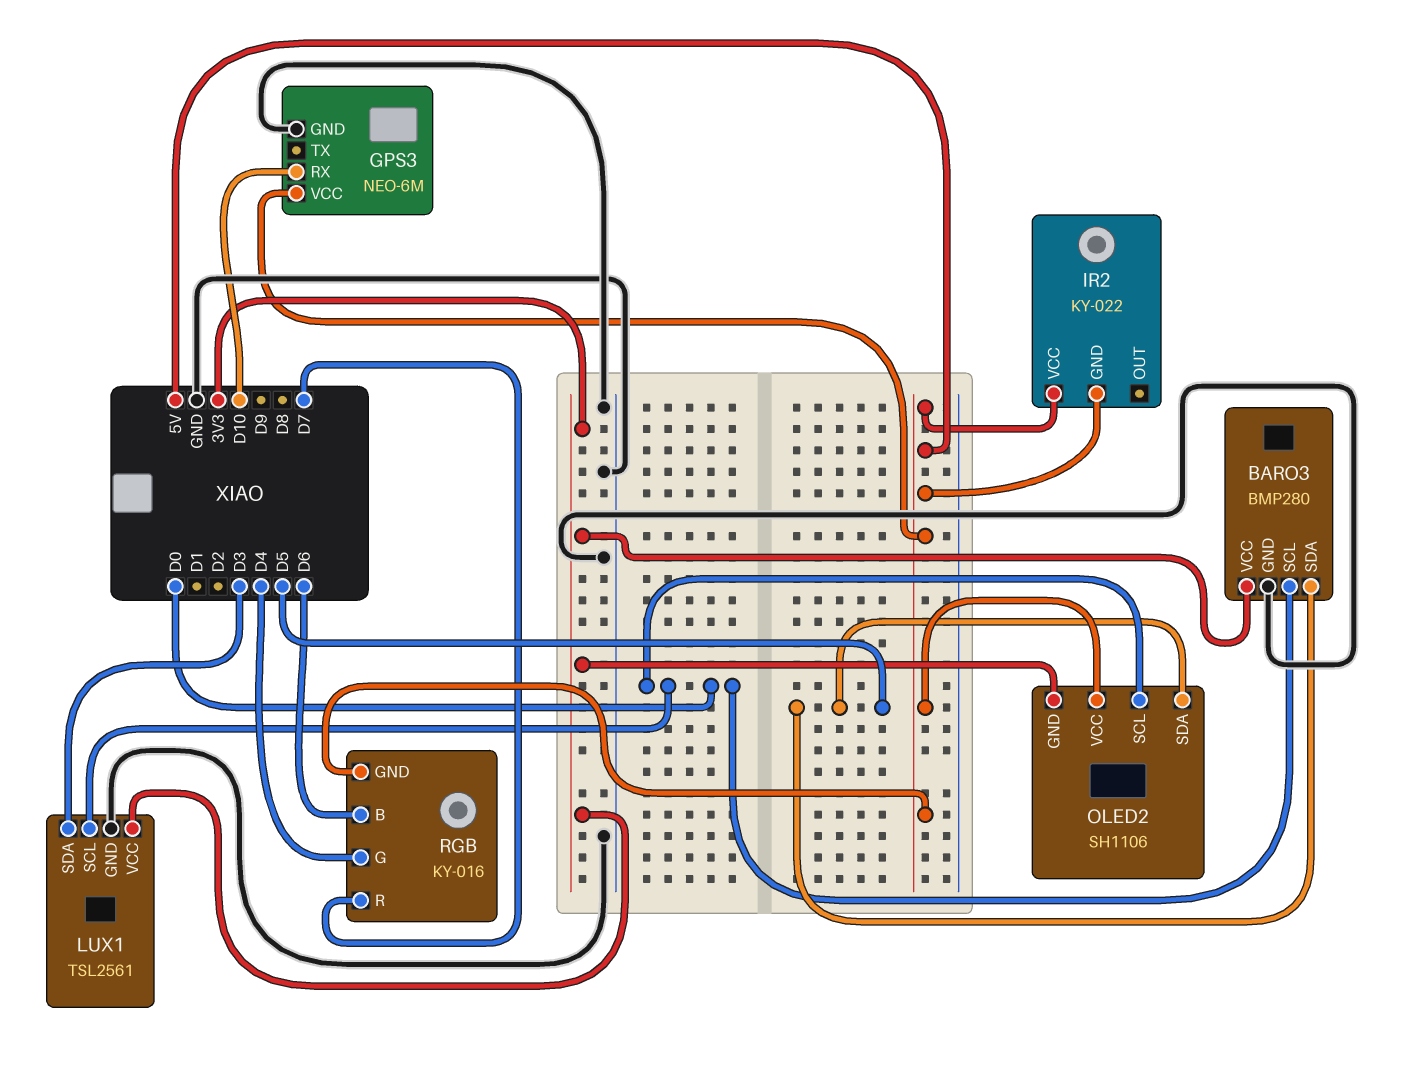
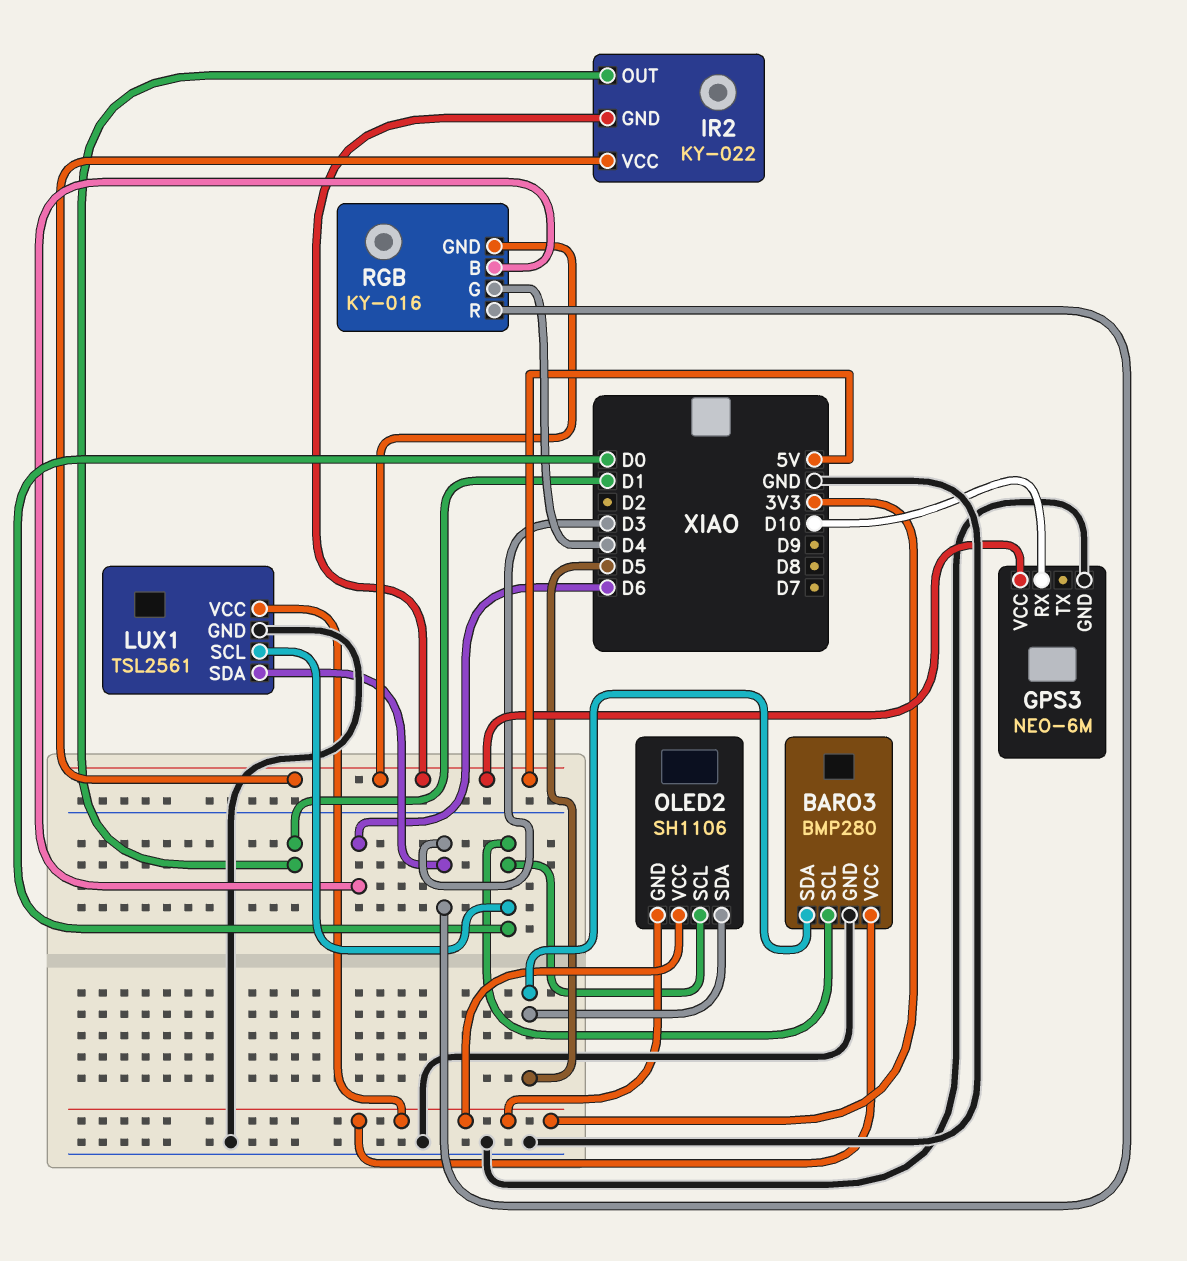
IR2 pin OUT: none -> D1
OLED2 pin VCC: 5V -> 3V3
RGB pin R: D7 -> D3

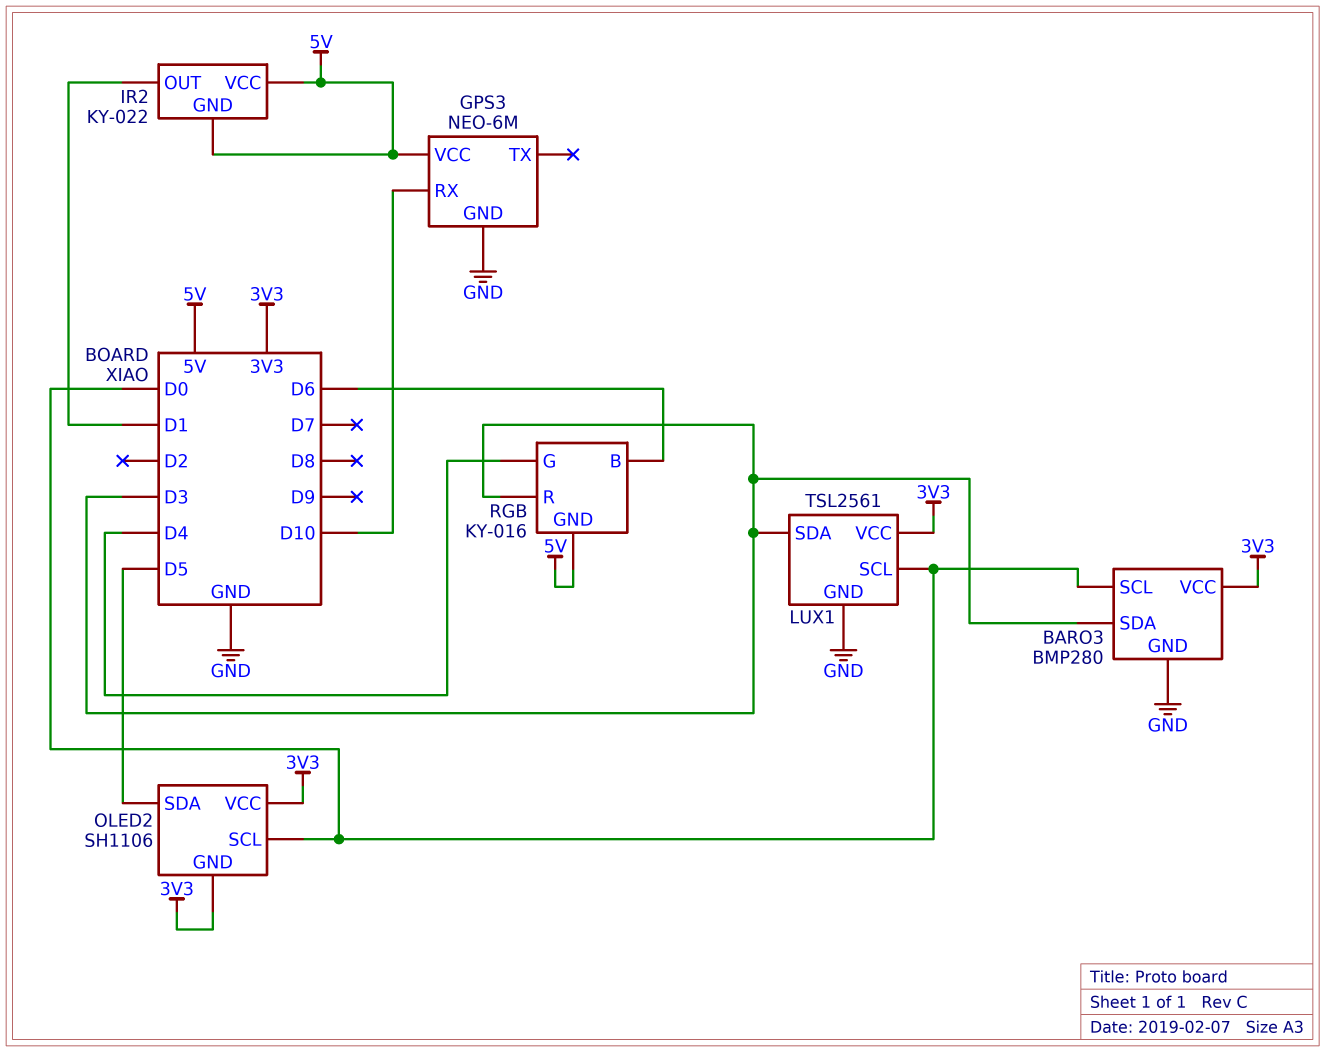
BARO3 pin SDA: D5 -> D3

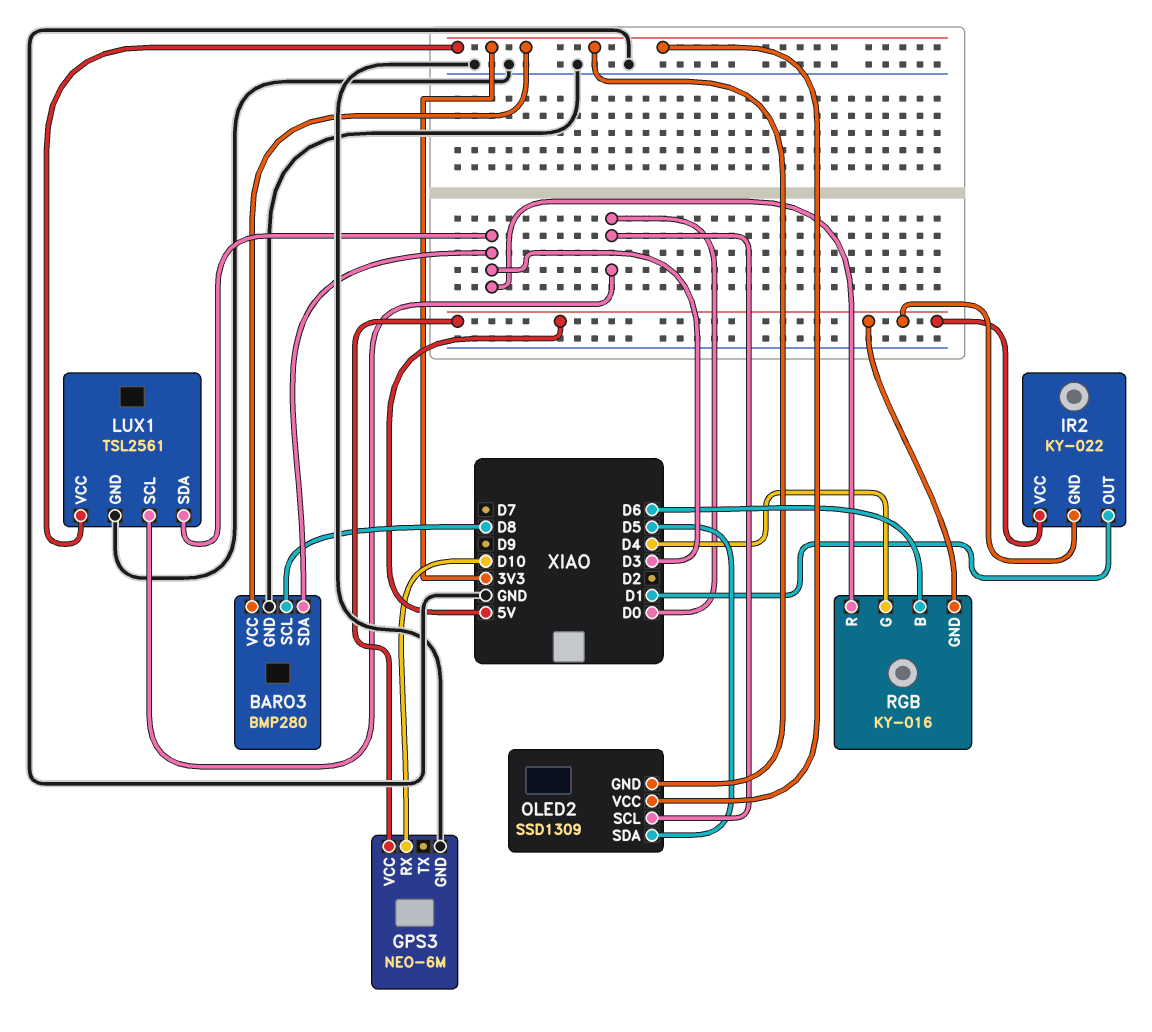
BARO3 pin SCL: D0 -> D8
OLED2: SH1106 -> SSD1309

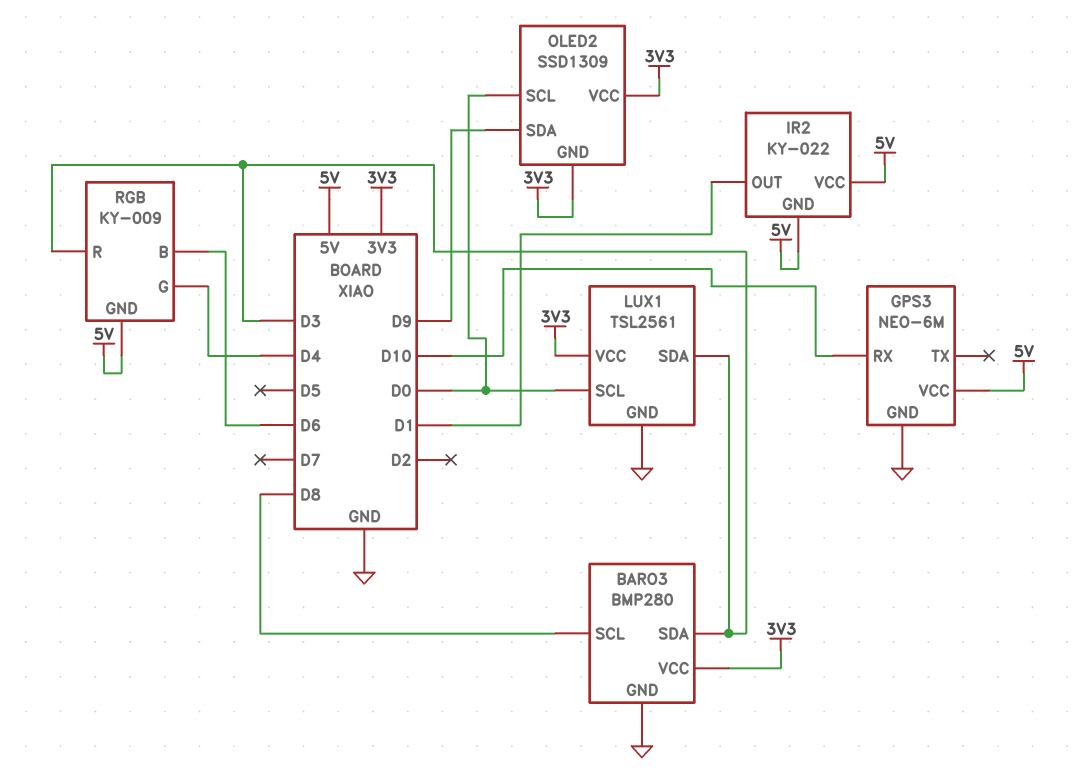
OLED2 pin SDA: D5 -> D9
RGB: KY-016 -> KY-009

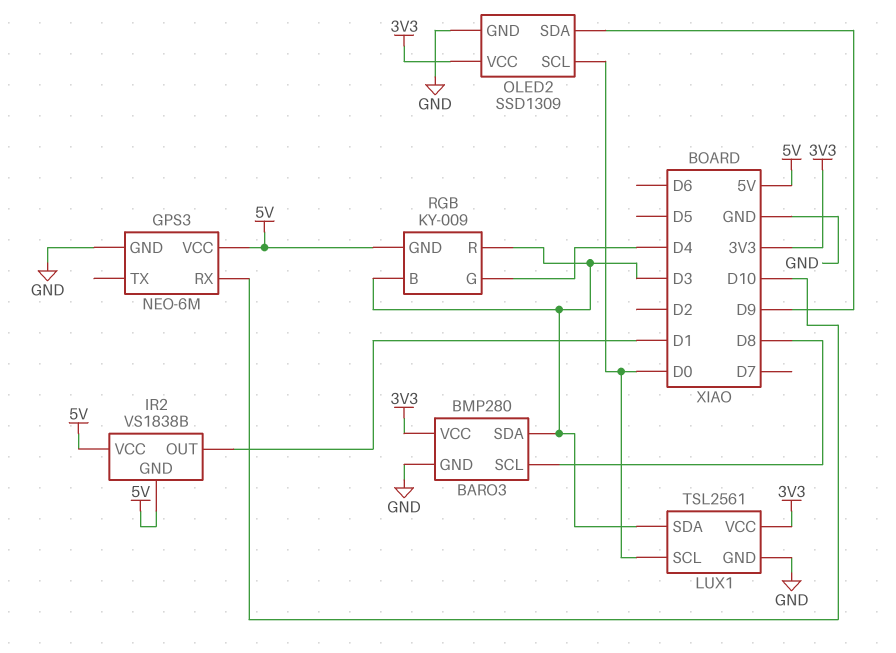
IR2: KY-022 -> VS1838B
OLED2 pin GND: 3V3 -> GND
RGB pin B: D6 -> D3

